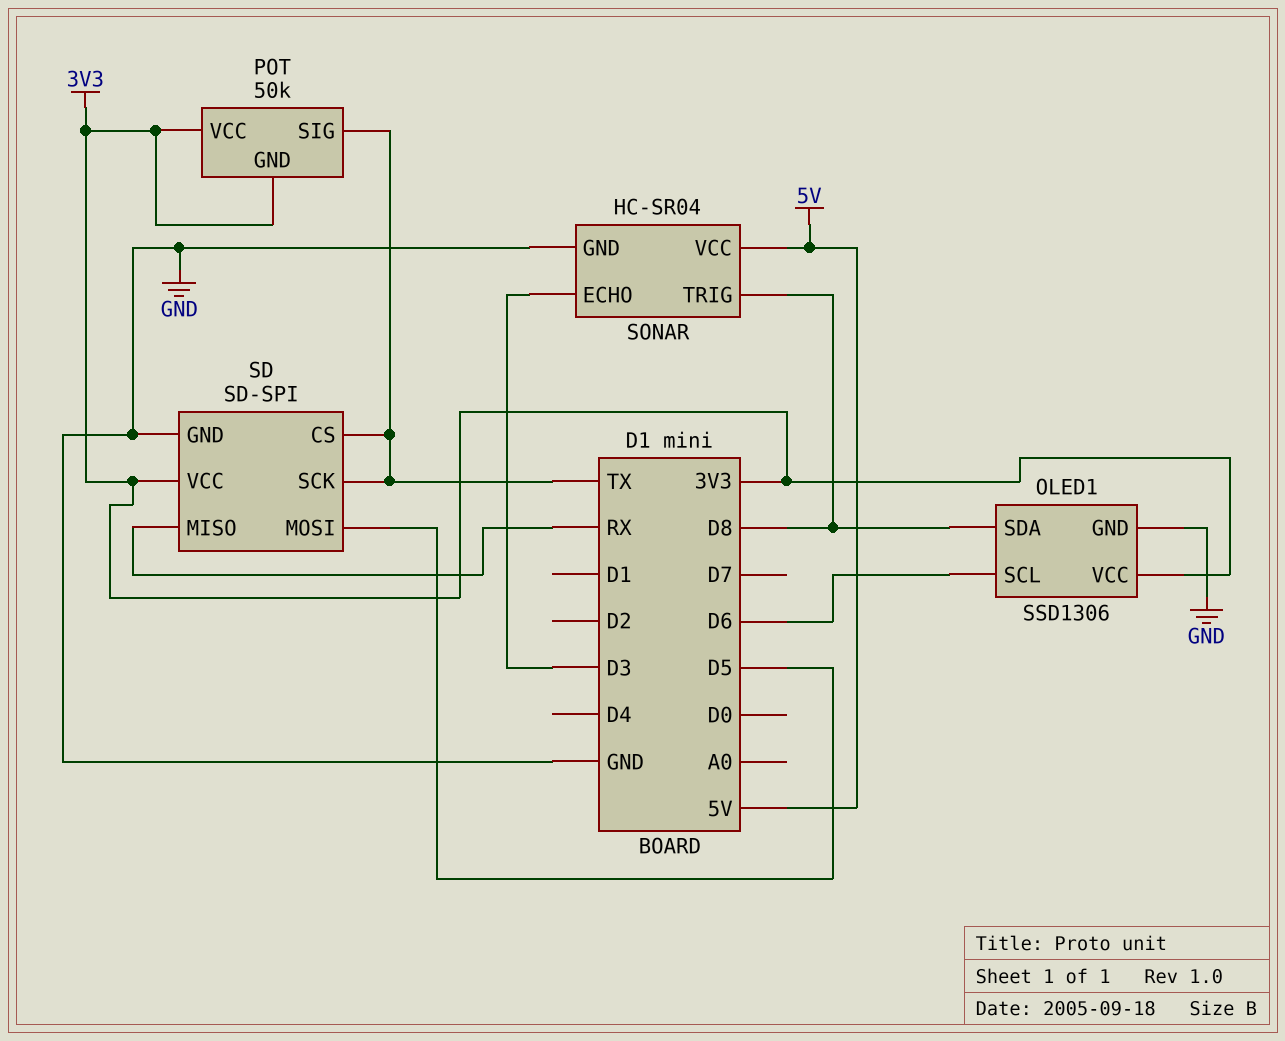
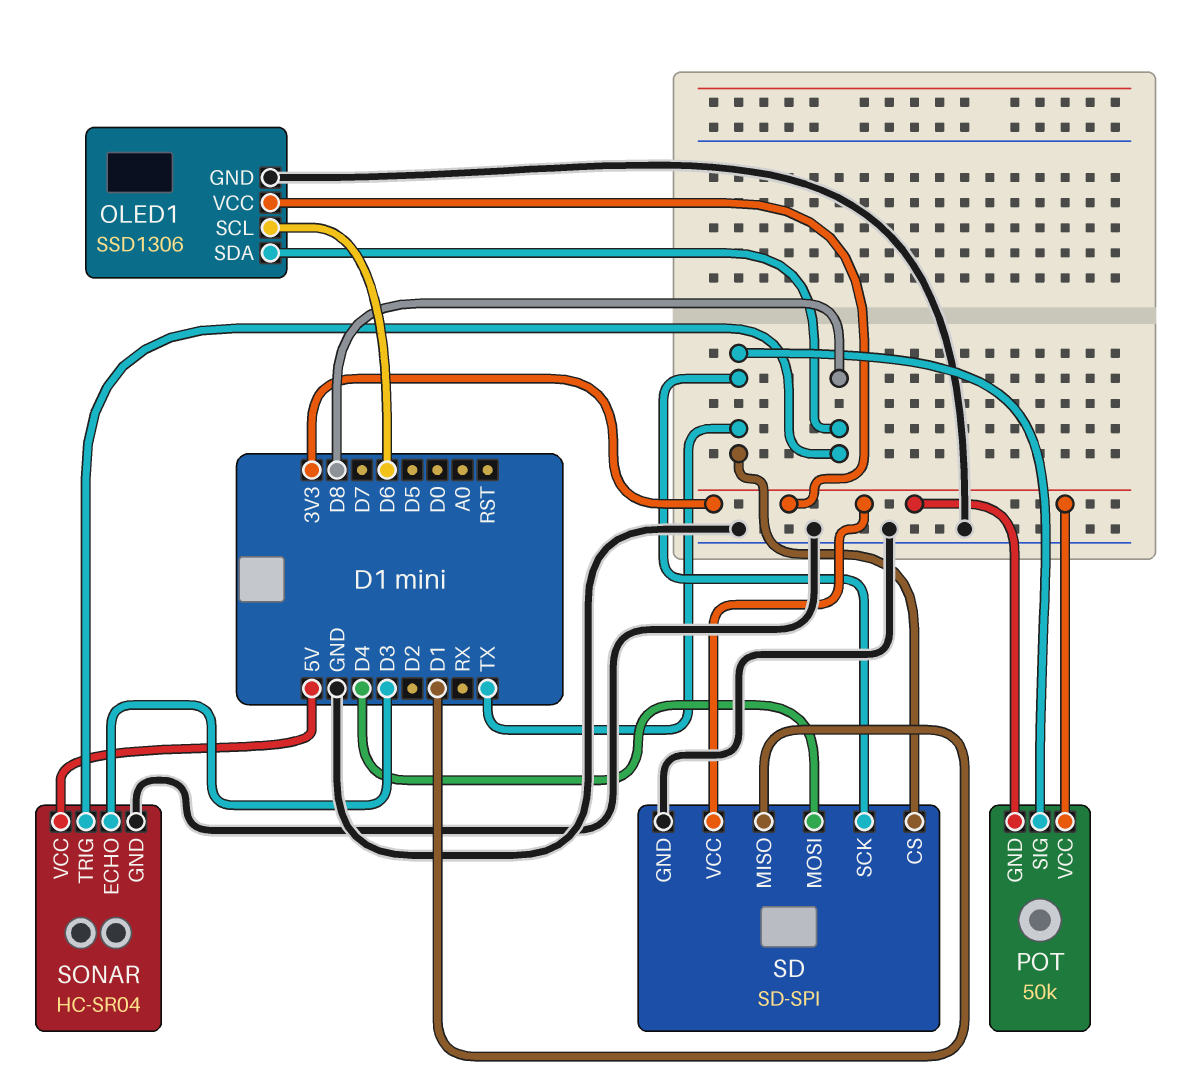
SD pin MISO: RX -> D1
SD pin MOSI: D5 -> D4

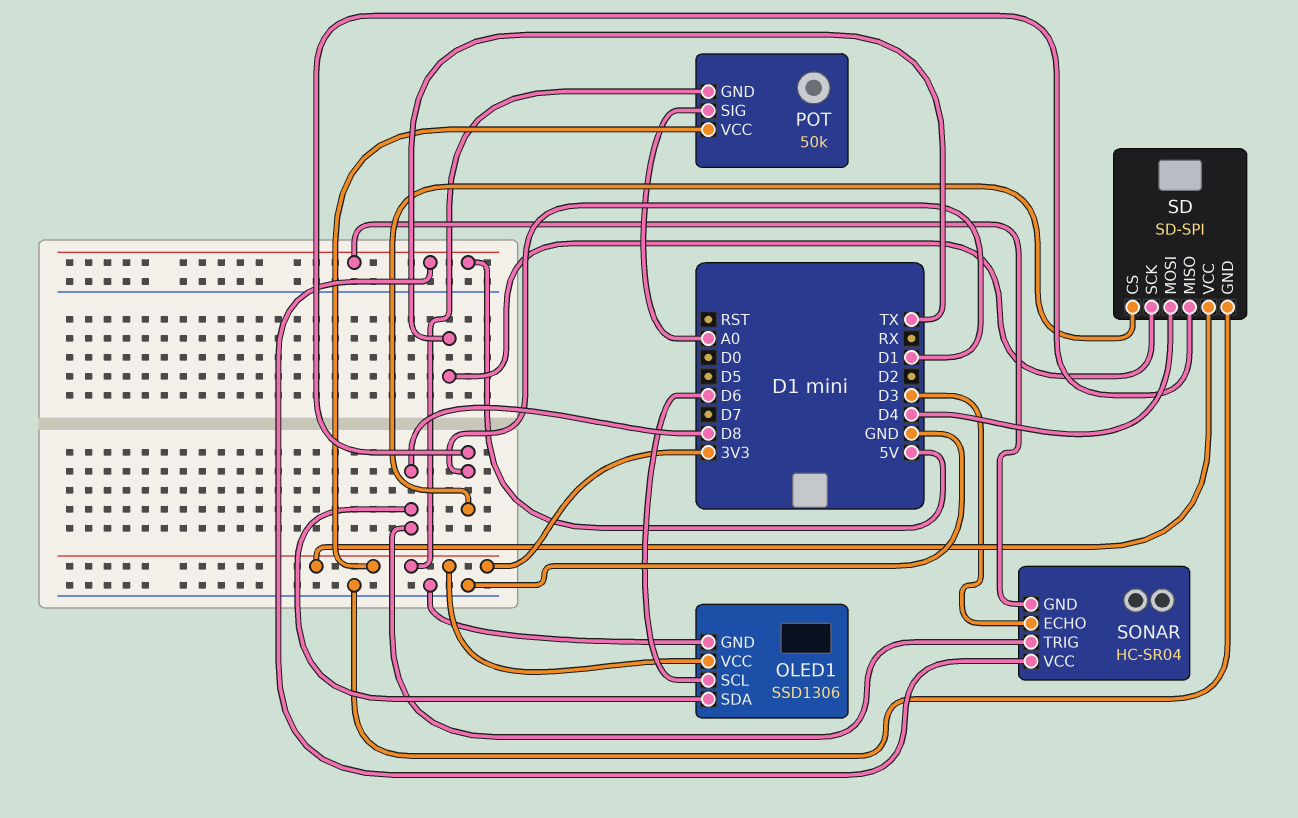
POT pin SIG: TX -> A0
SD pin CS: TX -> D1
SONAR pin GND: GND -> 5V

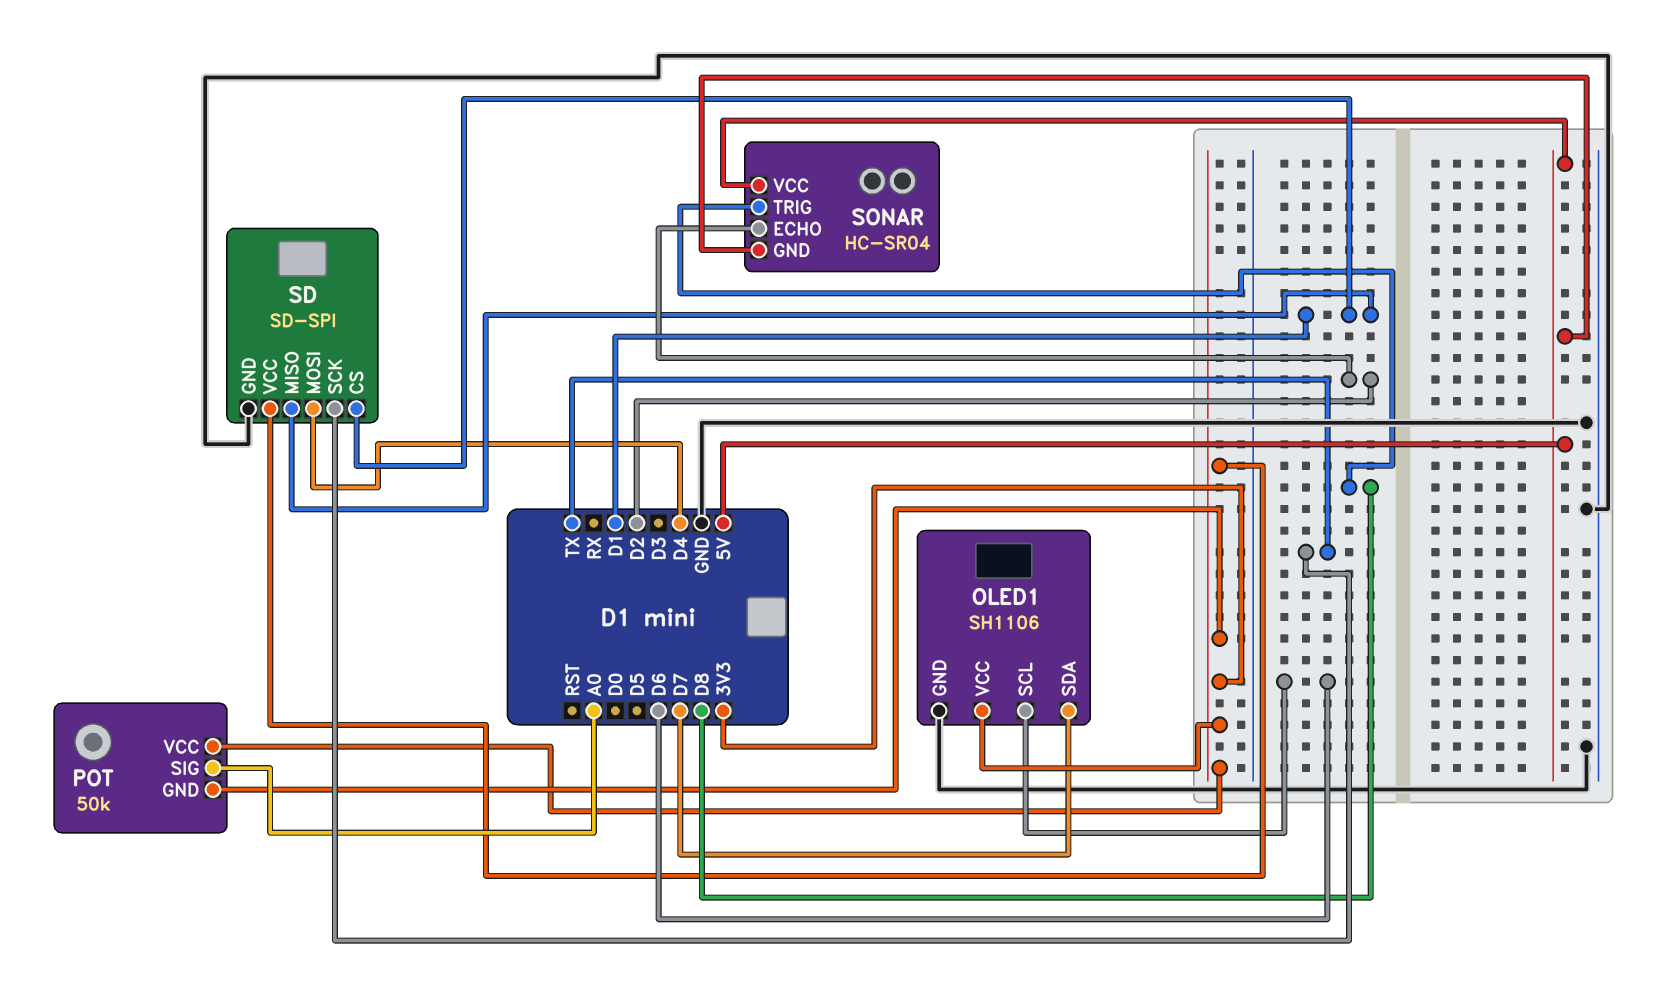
OLED1: SSD1306 -> SH1106
OLED1 pin SDA: D8 -> D7
SONAR pin ECHO: D3 -> D2

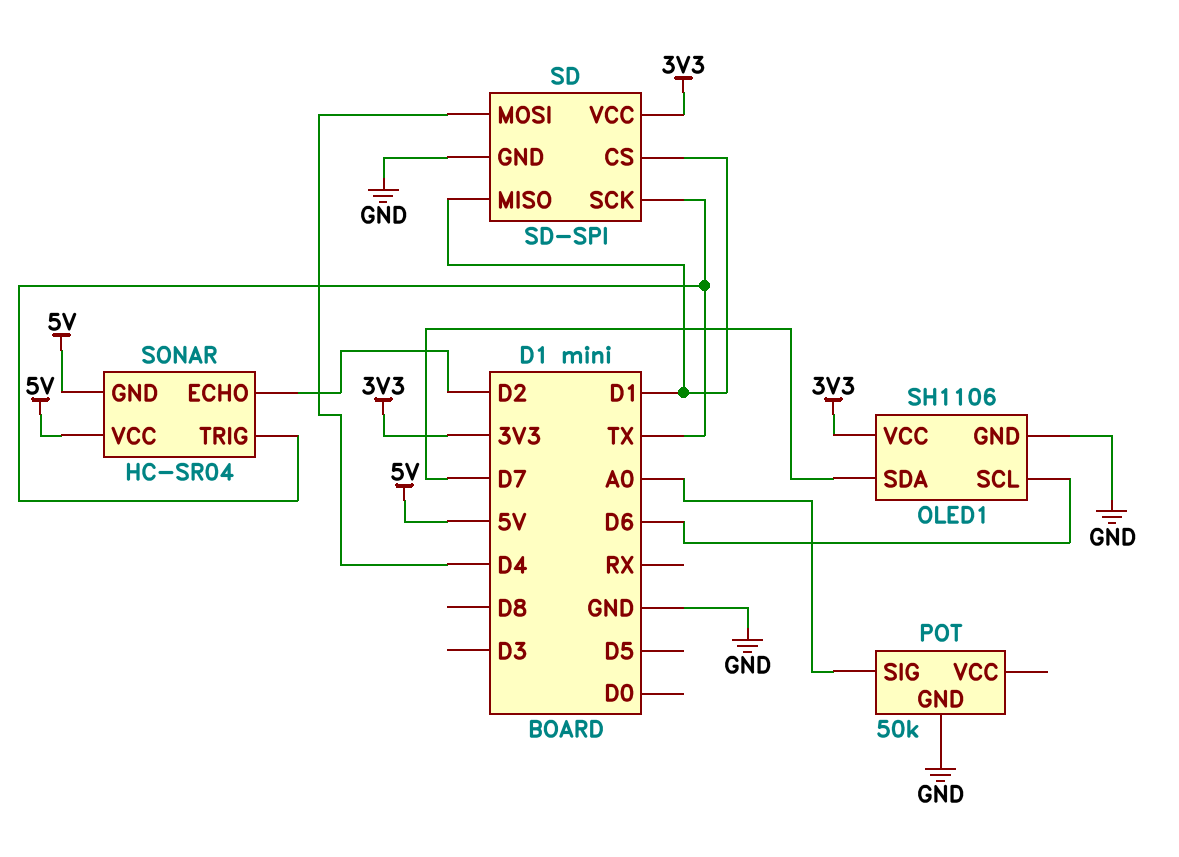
POT pin GND: 3V3 -> GND
POT pin VCC: 3V3 -> none
SONAR pin TRIG: D8 -> TX

